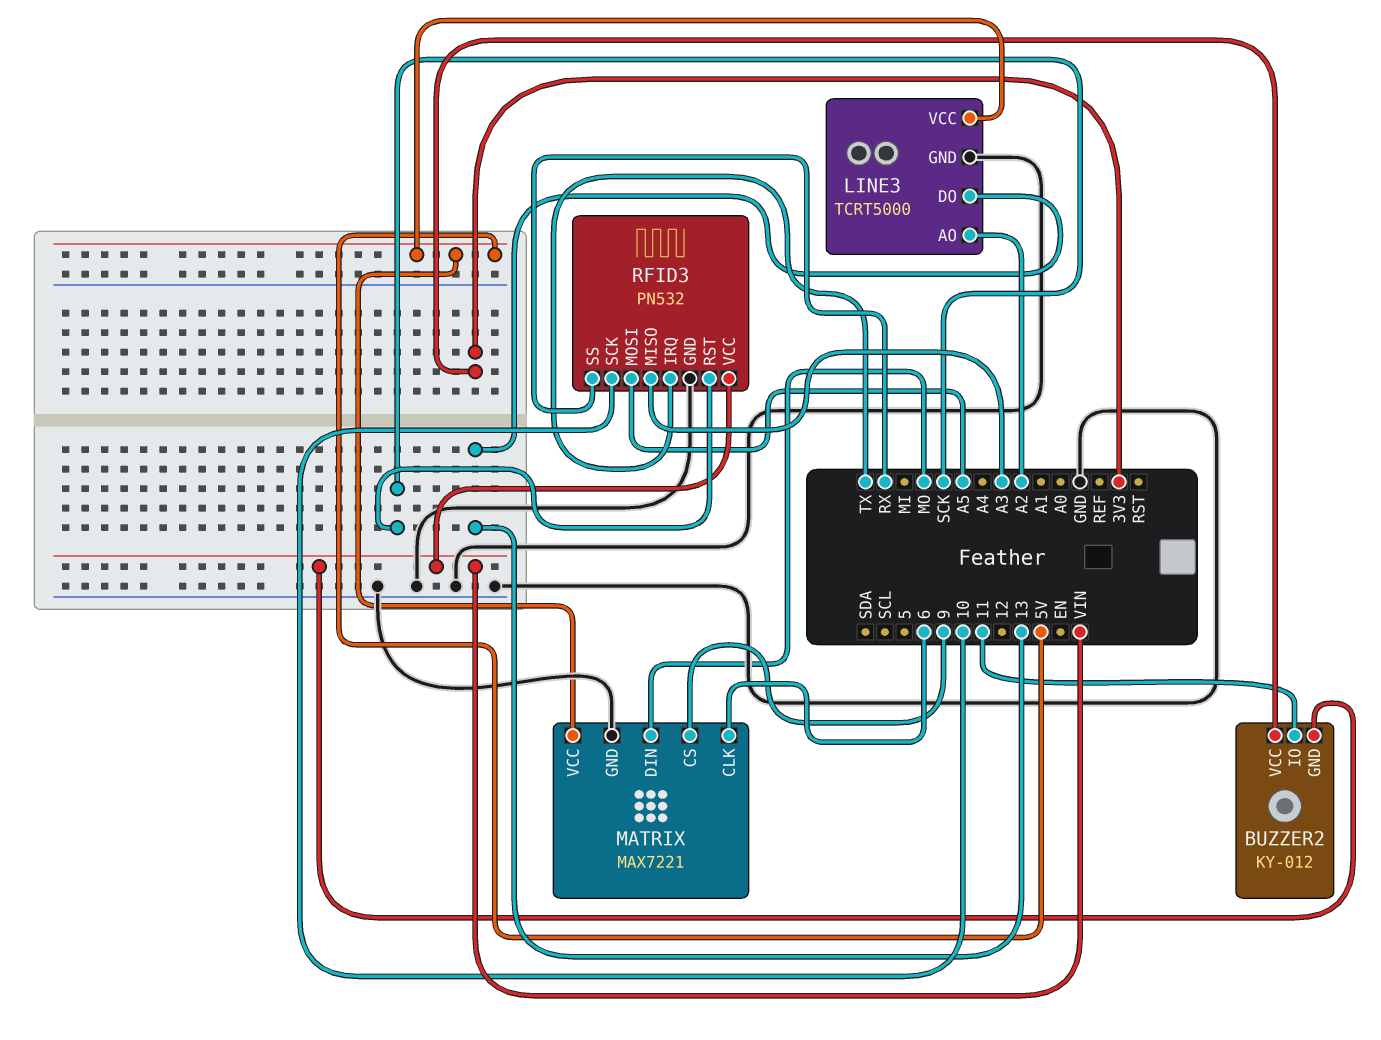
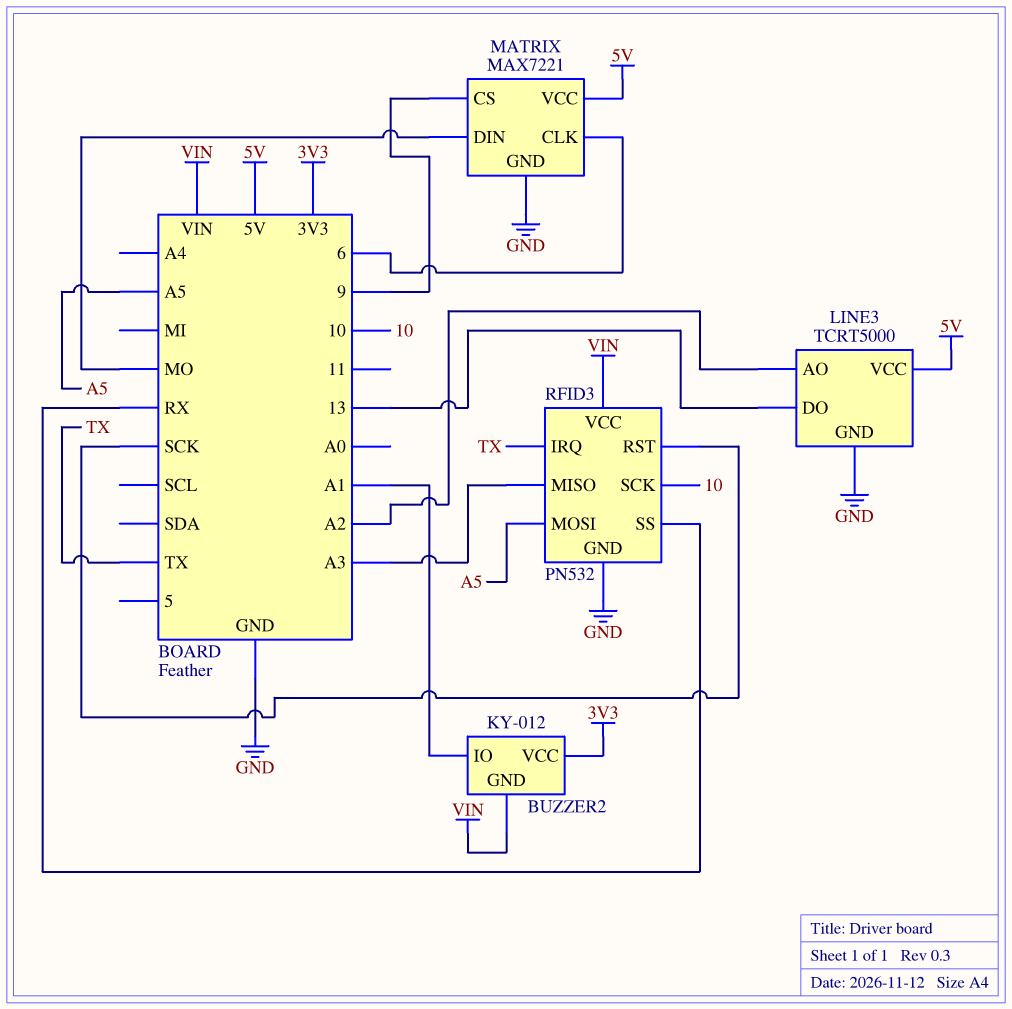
BUZZER2 pin IO: 11 -> A1

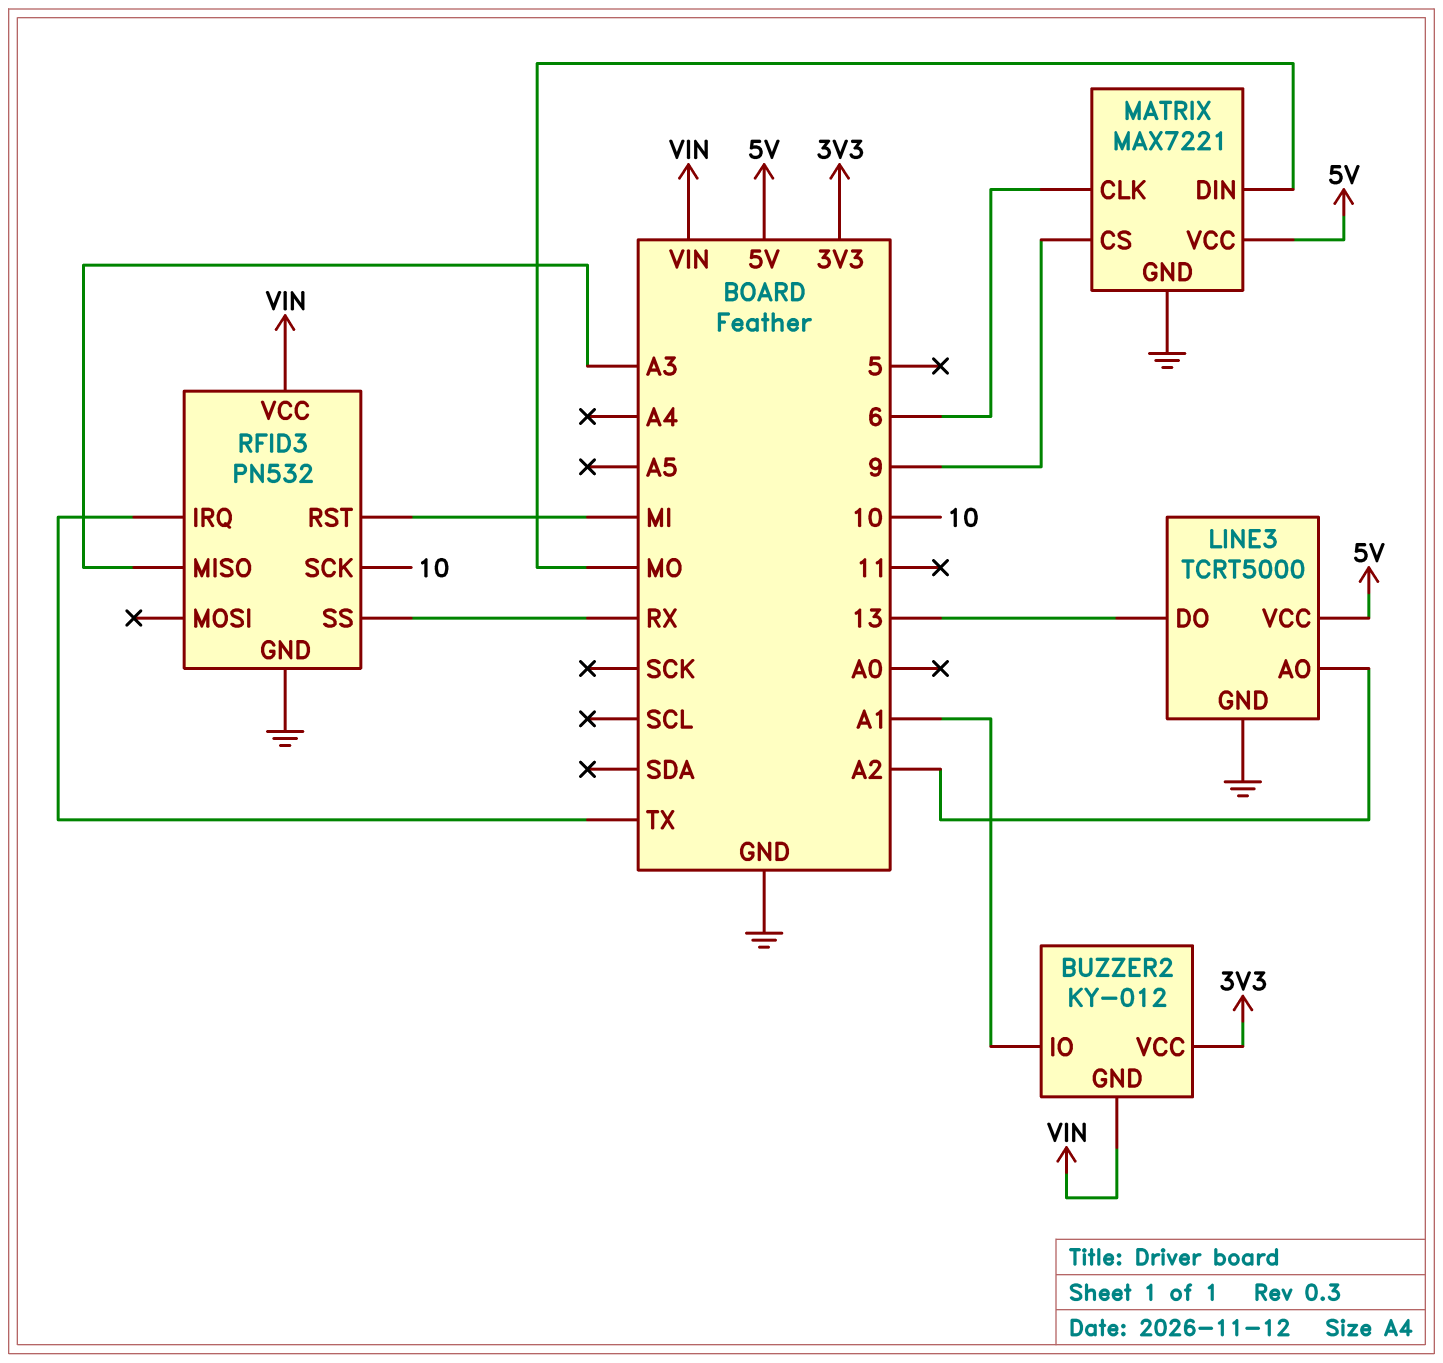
RFID3 pin MOSI: A5 -> none
RFID3 pin RST: SCK -> MI

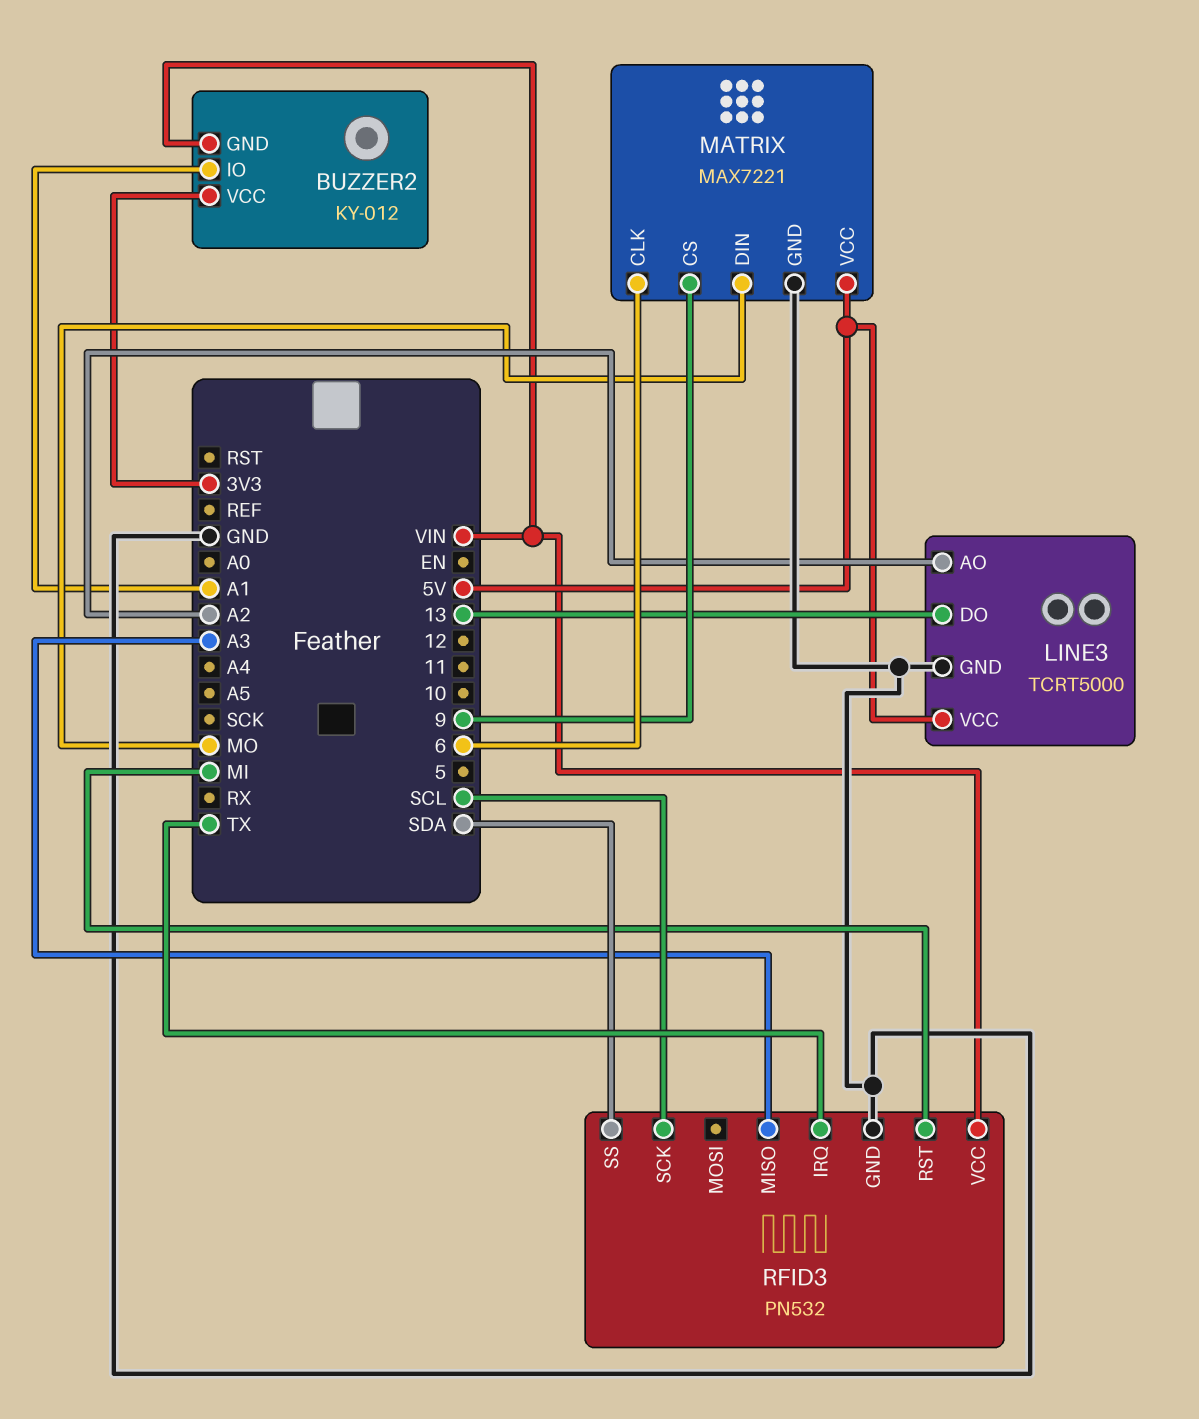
RFID3 pin SCK: 10 -> SCL
RFID3 pin SS: RX -> SDA

